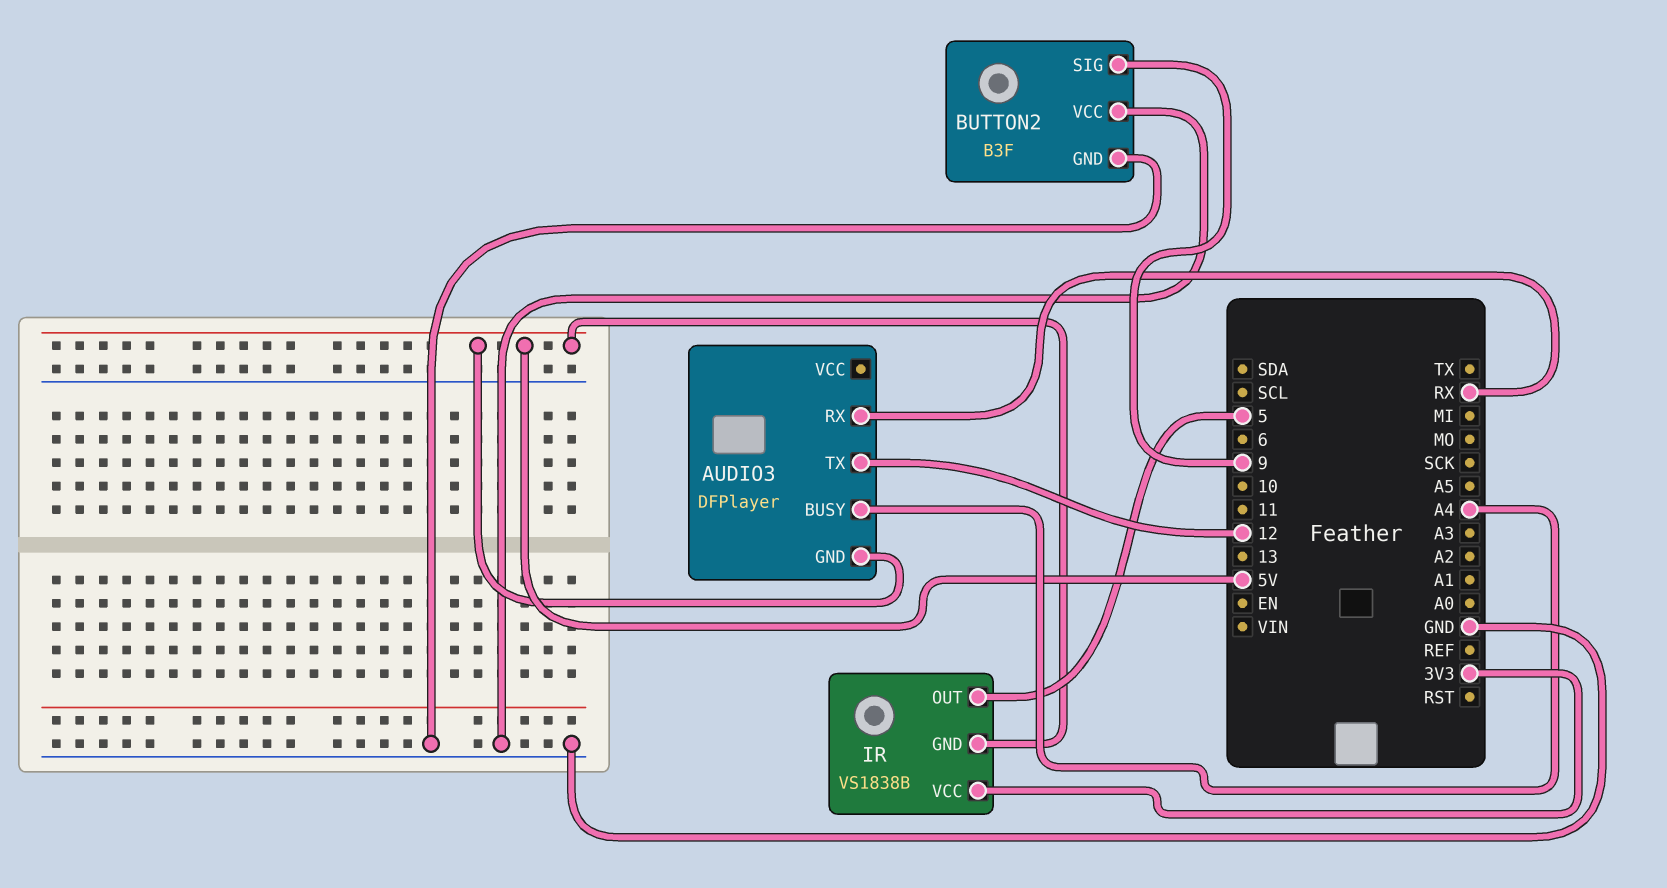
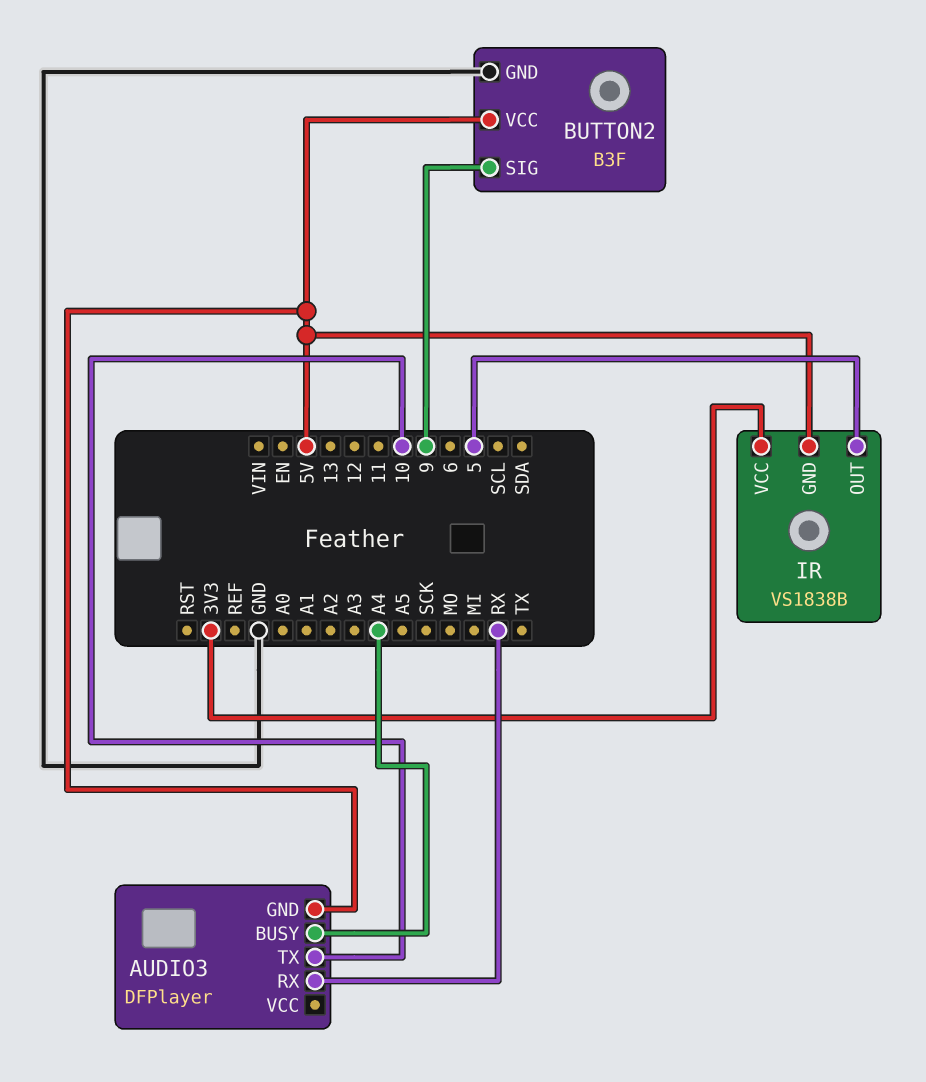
AUDIO3 pin TX: 12 -> 10
BUTTON2 pin VCC: GND -> 5V

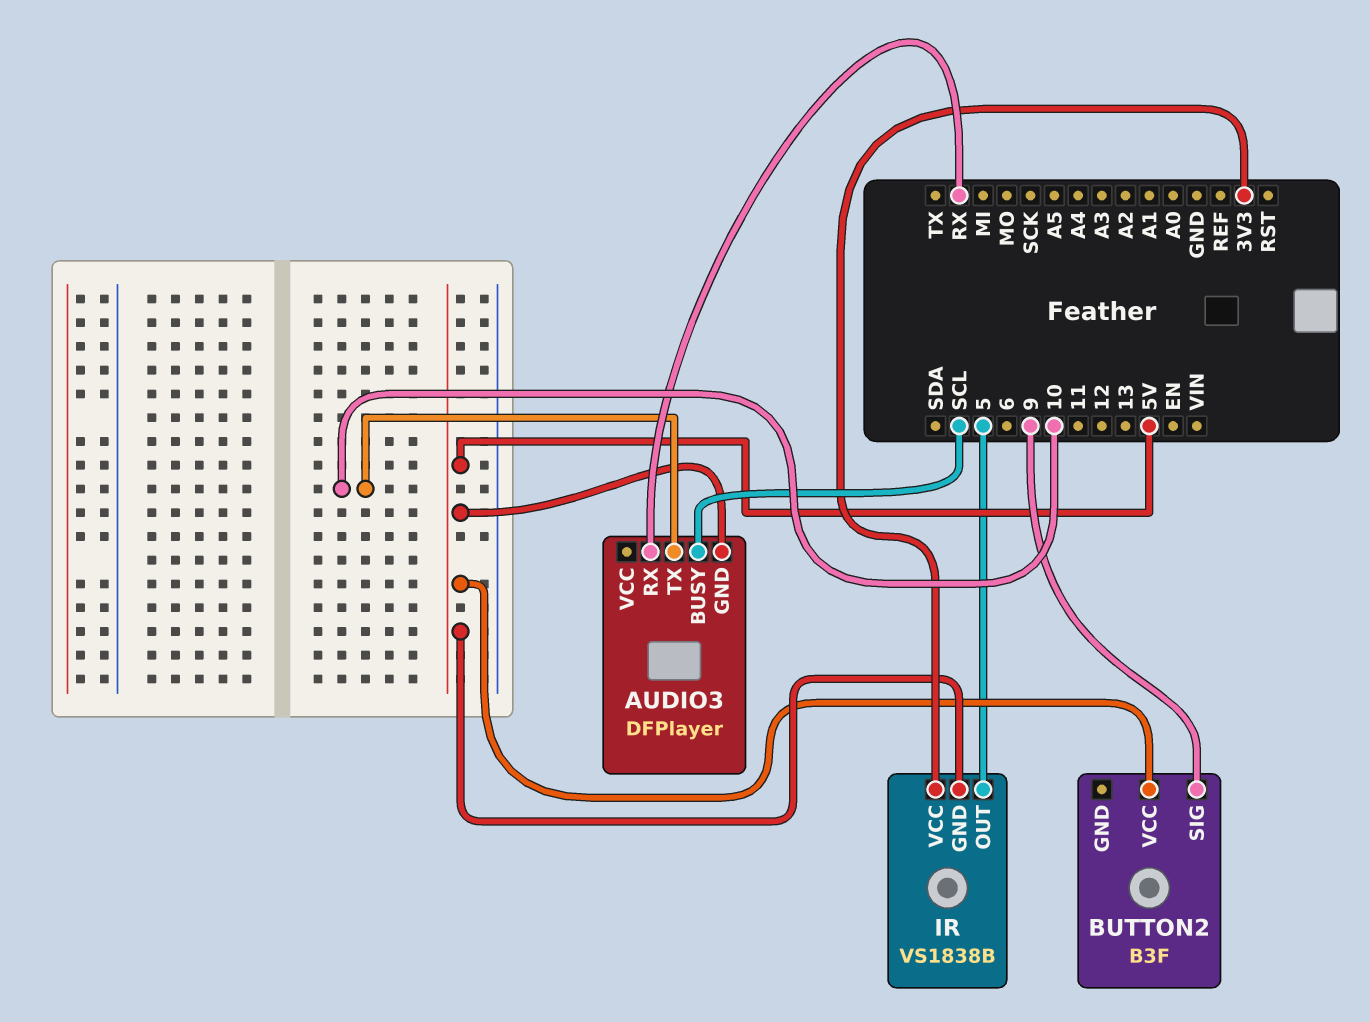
AUDIO3 pin BUSY: A4 -> SCL
BUTTON2 pin GND: GND -> none

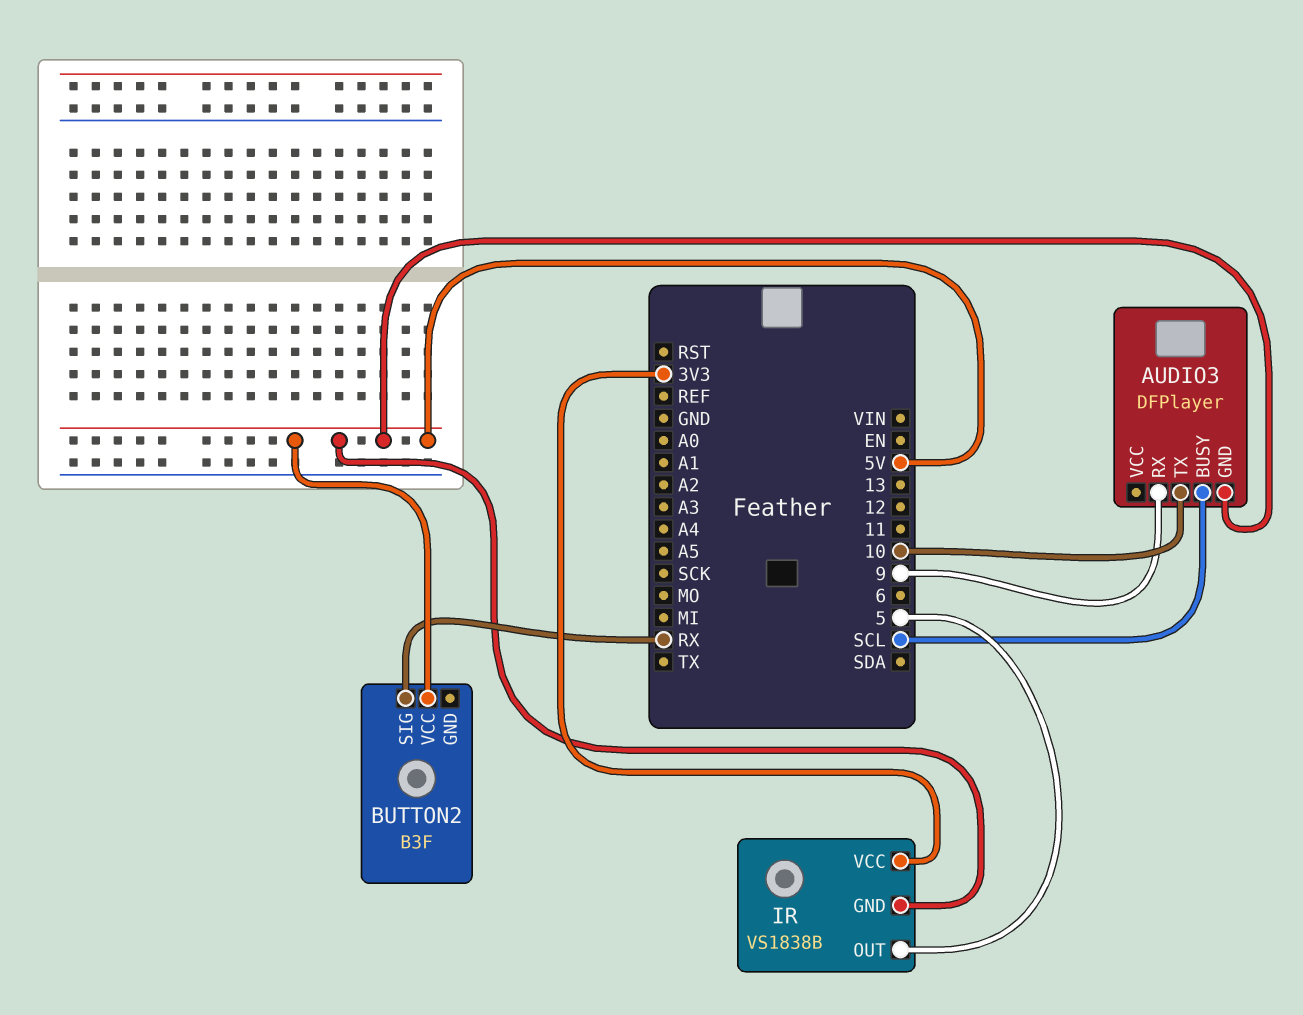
AUDIO3 pin RX: RX -> 9
BUTTON2 pin SIG: 9 -> RX

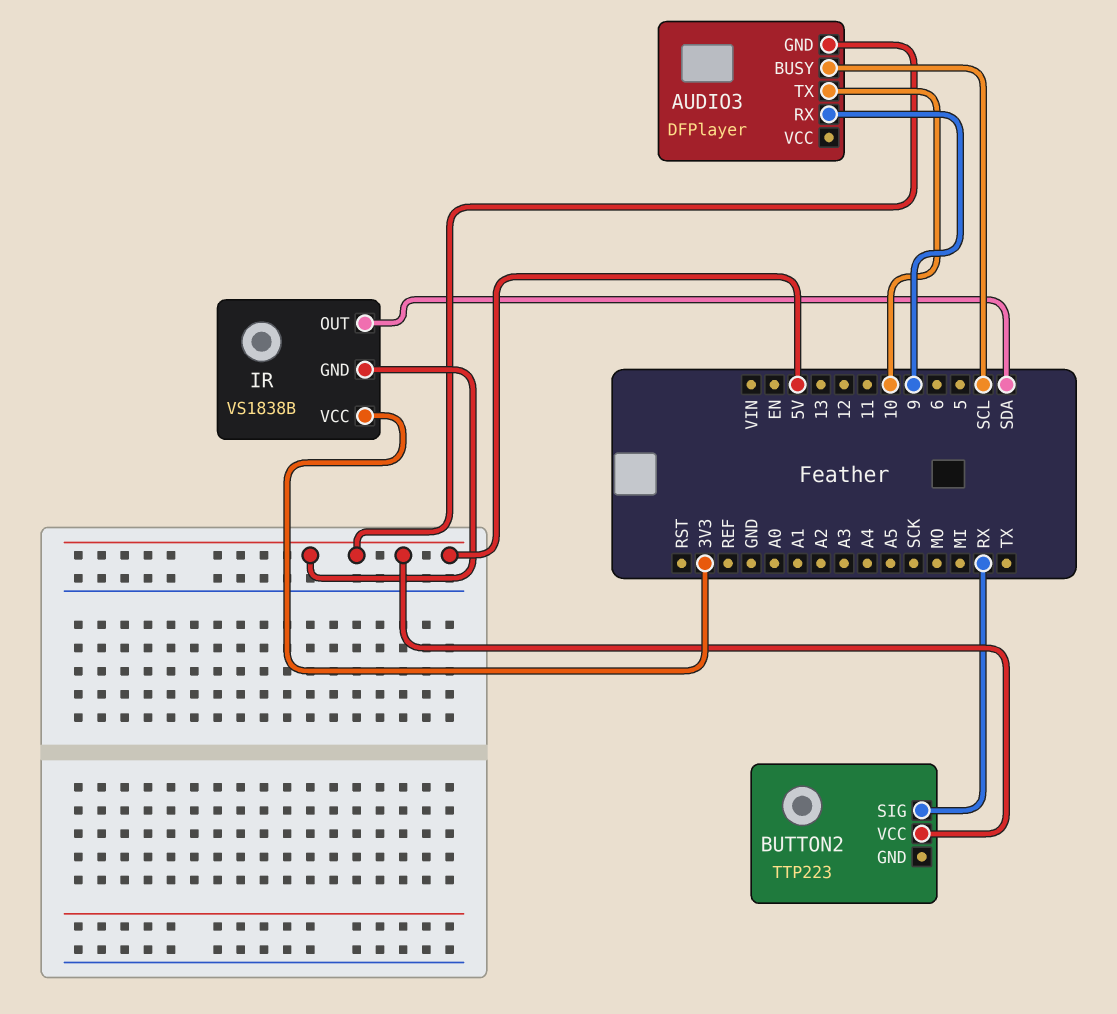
BUTTON2: B3F -> TTP223
IR pin OUT: 5 -> SDA

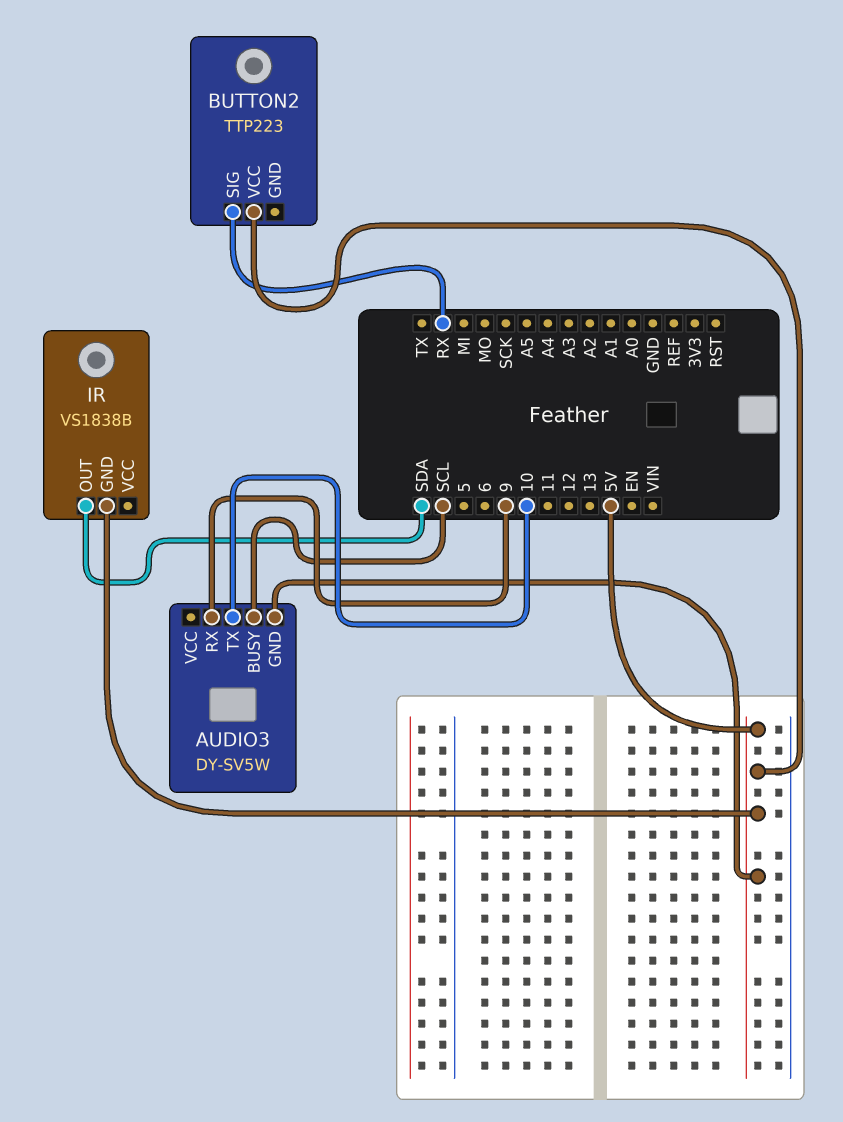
AUDIO3: DFPlayer -> DY-SV5W
IR pin VCC: 3V3 -> none

